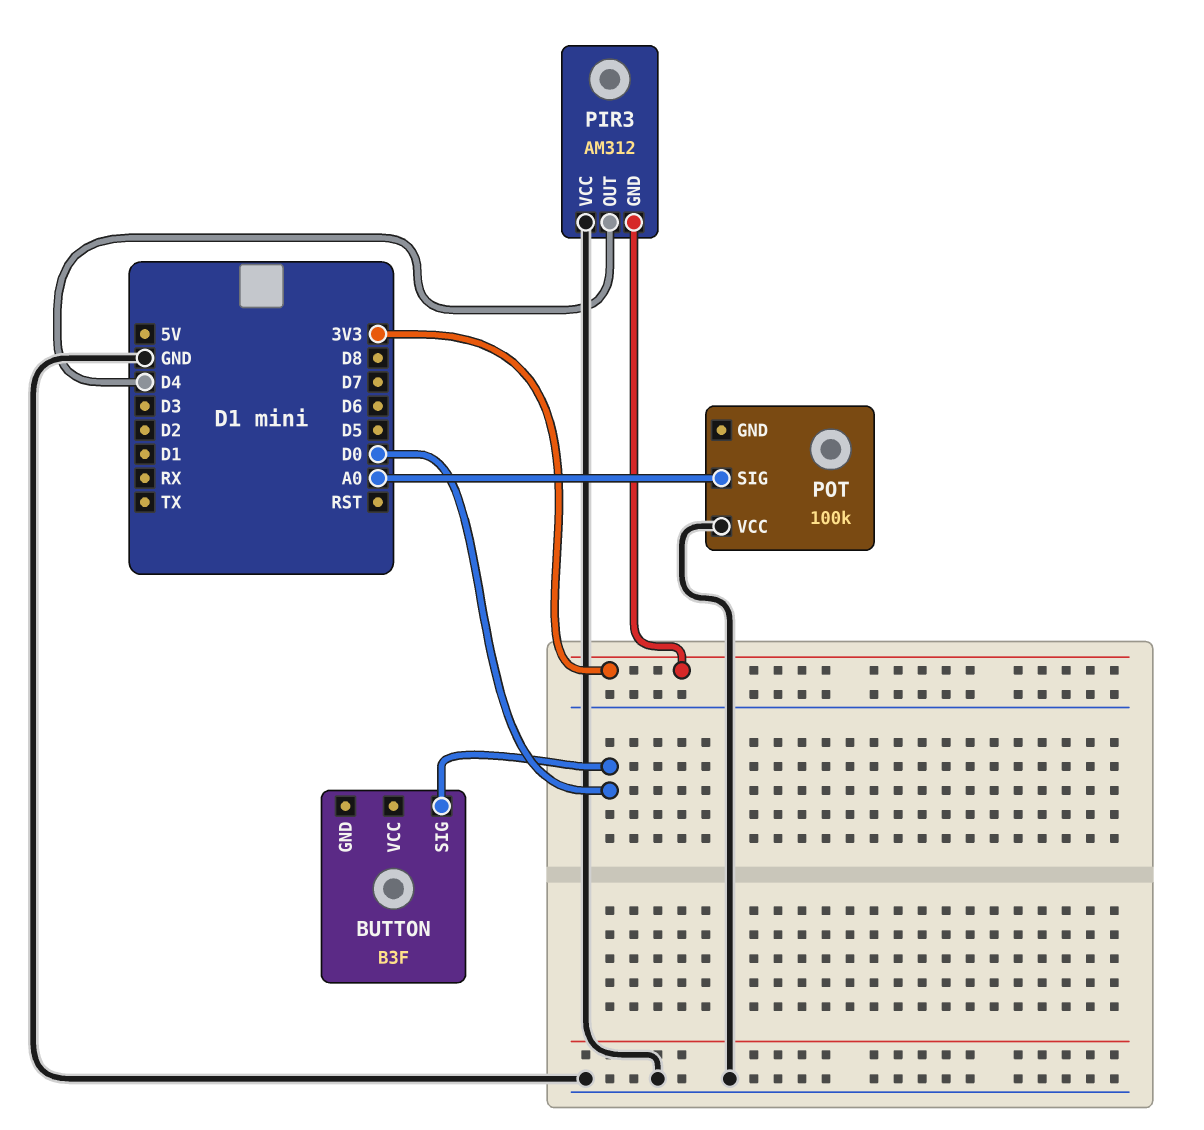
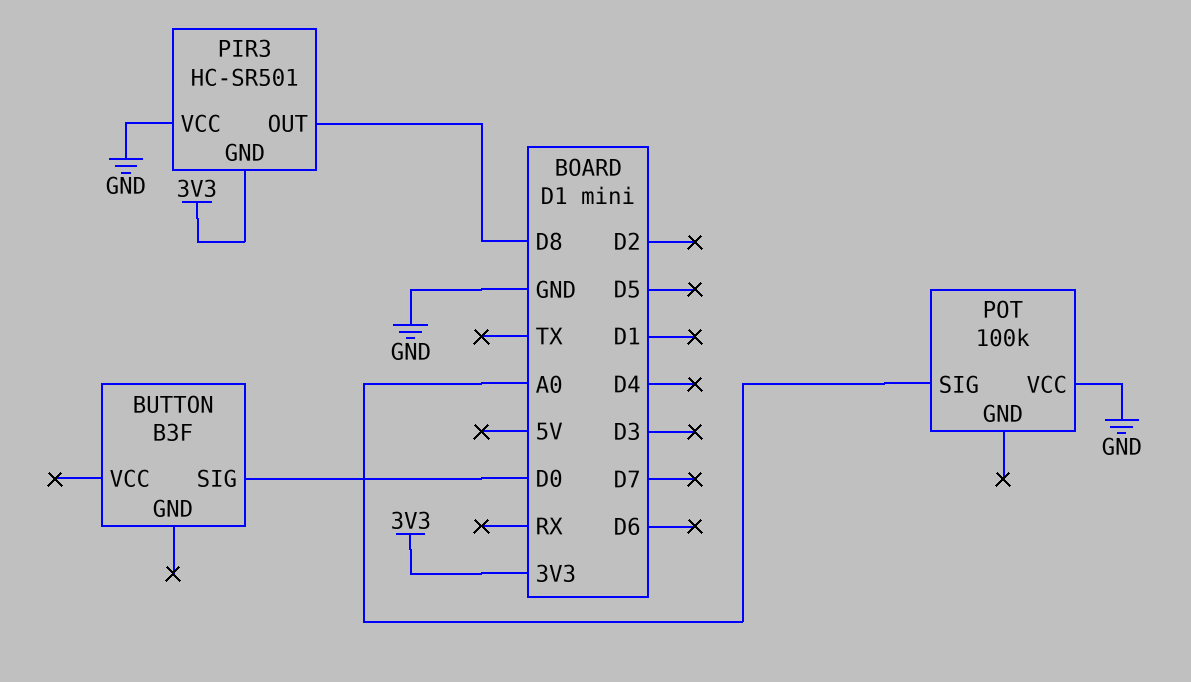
PIR3: AM312 -> HC-SR501
PIR3 pin OUT: D4 -> D8

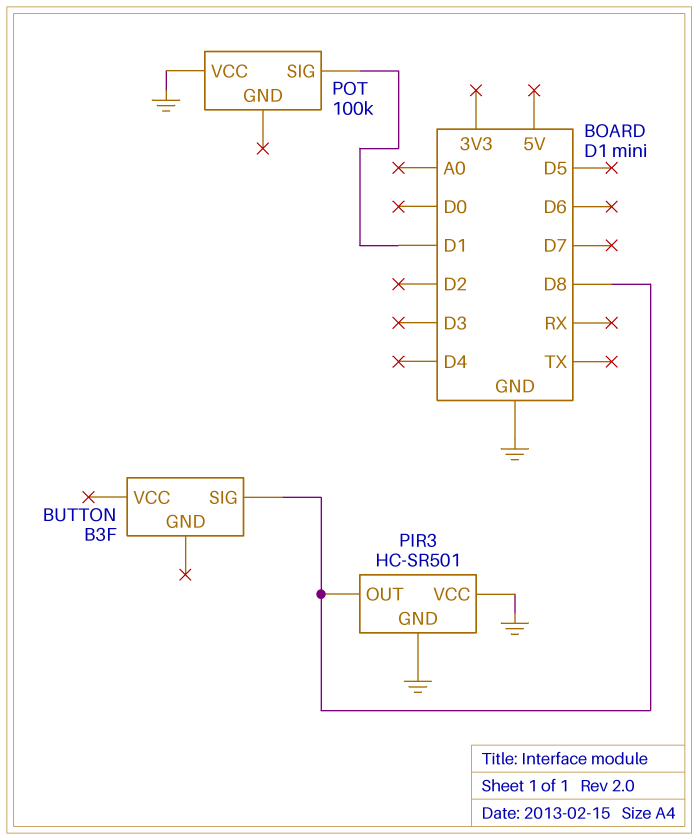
BUTTON pin SIG: D0 -> D8
PIR3 pin GND: 3V3 -> GND
POT pin SIG: A0 -> D1

